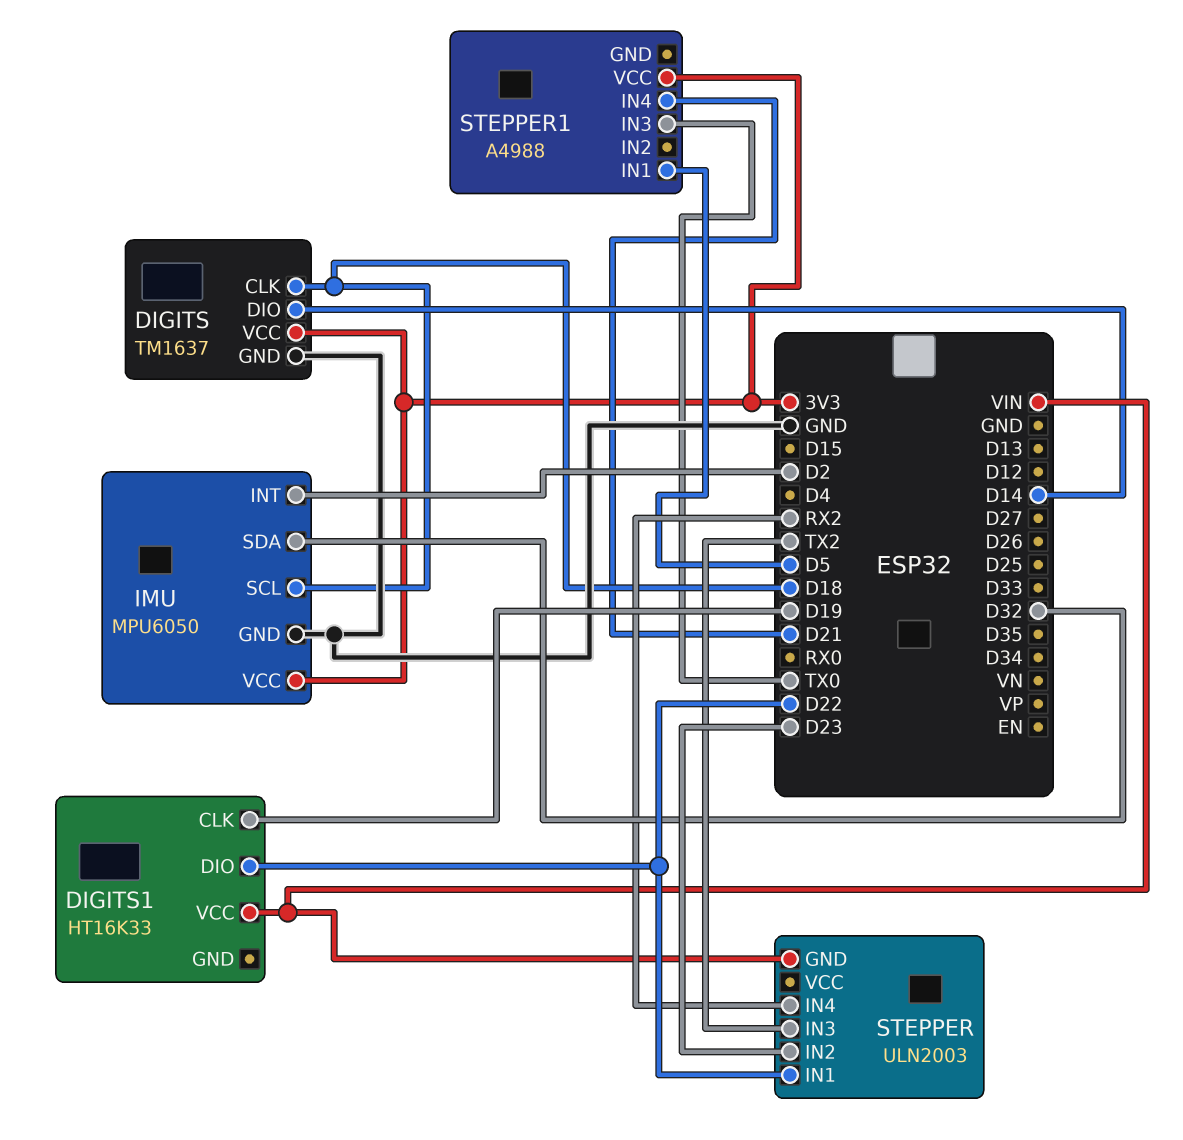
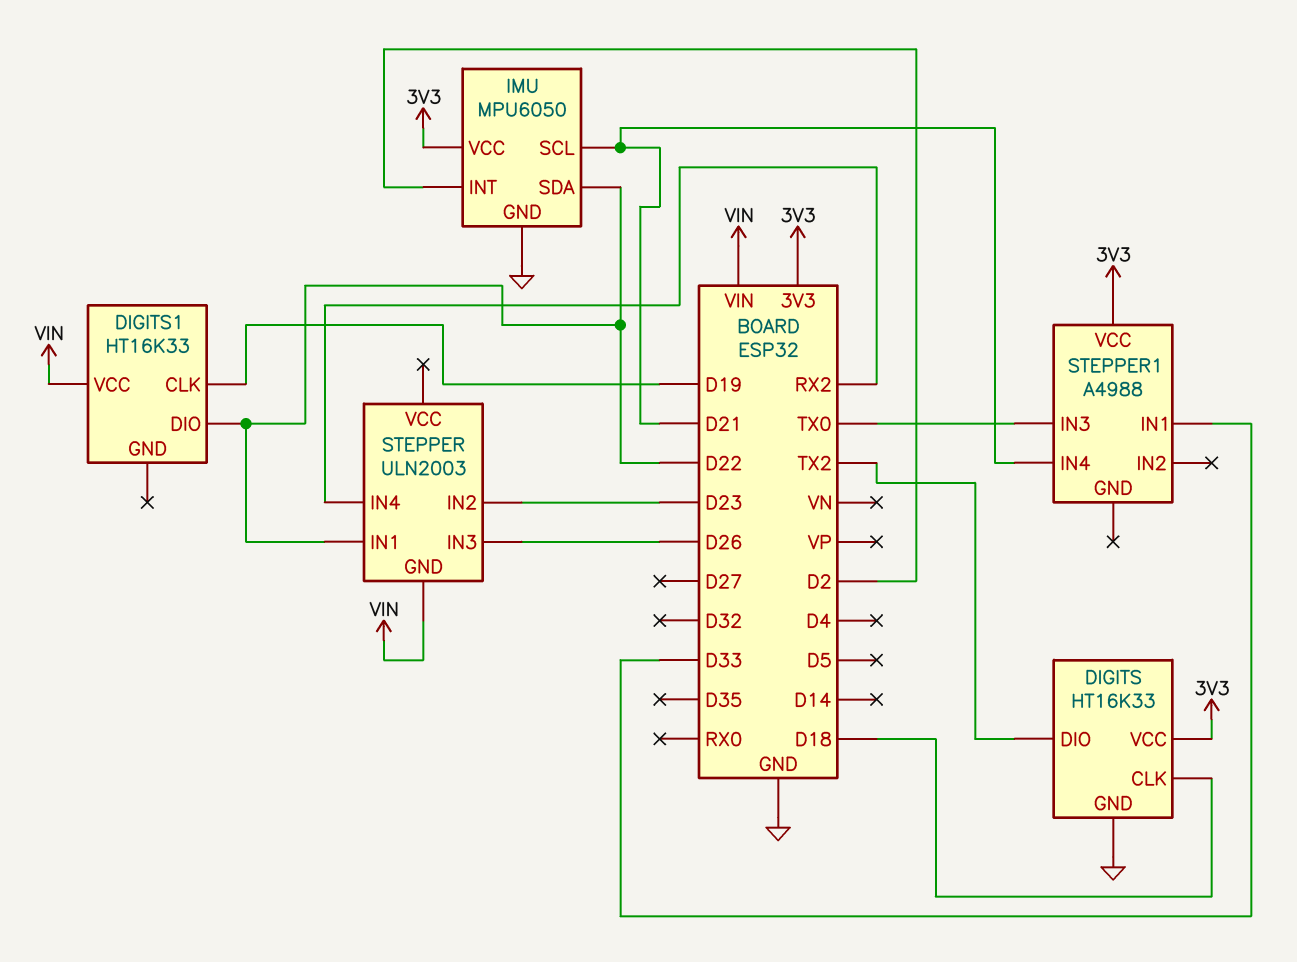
DIGITS: TM1637 -> HT16K33
DIGITS pin DIO: D14 -> TX2
IMU pin SCL: D18 -> D21
IMU pin SDA: D32 -> D22
STEPPER pin IN3: TX2 -> D26
STEPPER1 pin IN1: D5 -> D33

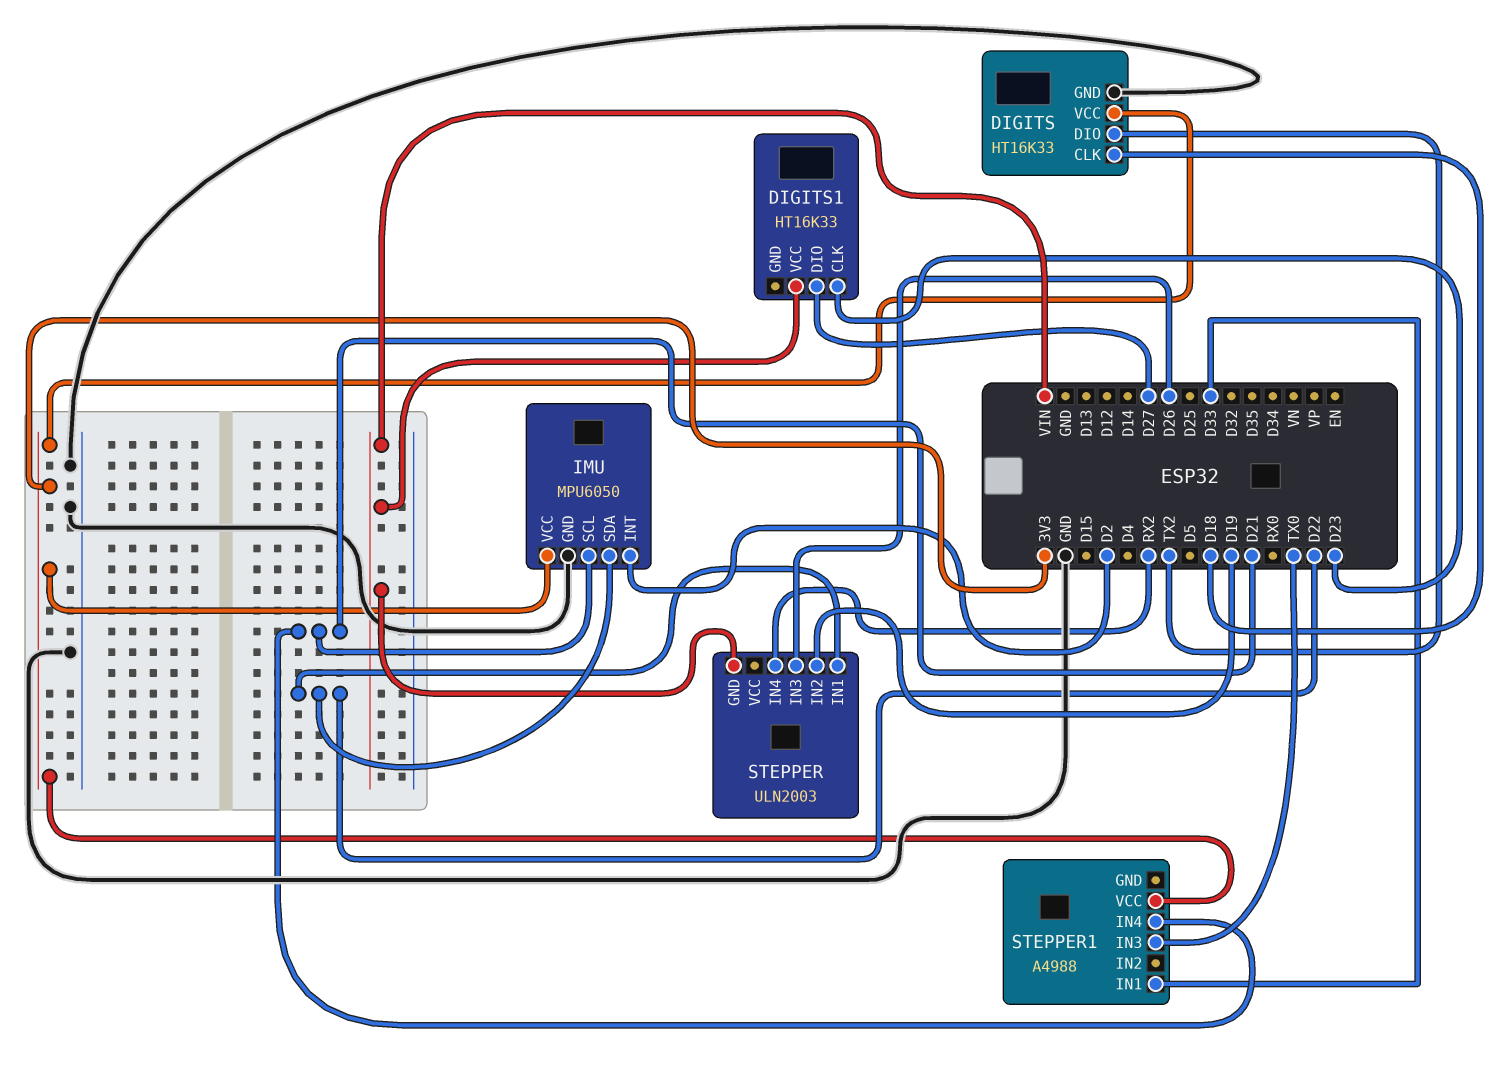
DIGITS1 pin CLK: D19 -> D23
DIGITS1 pin DIO: D22 -> D27
STEPPER pin IN2: D23 -> D19

